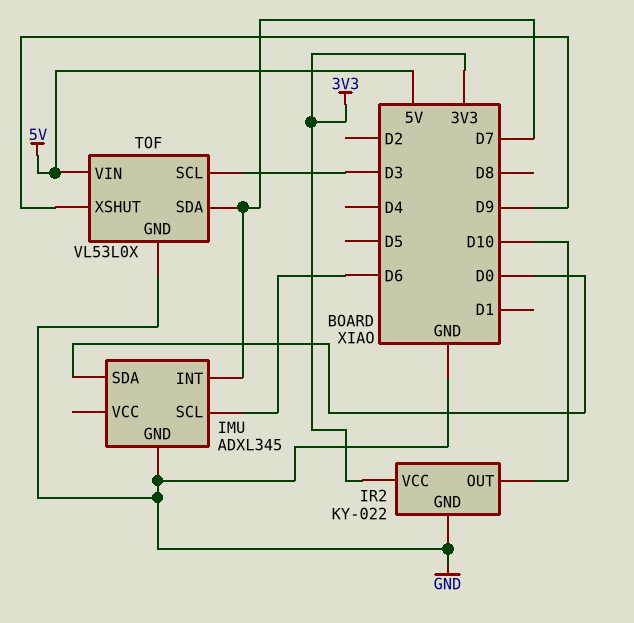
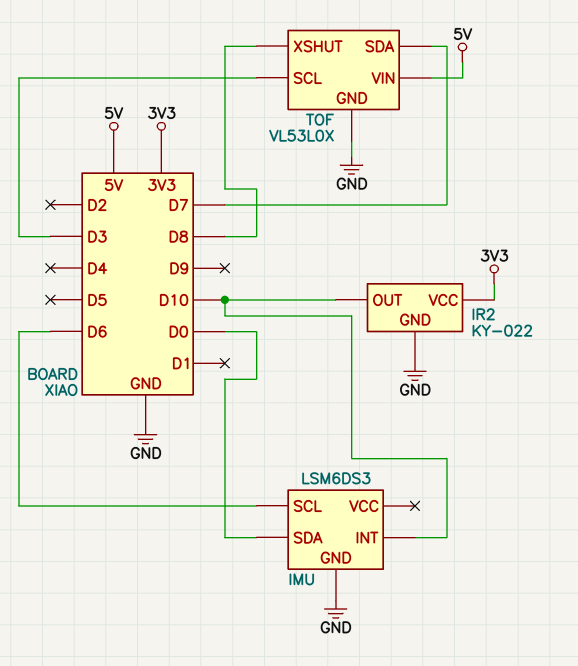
IMU: ADXL345 -> LSM6DS3
IMU pin INT: D7 -> D10
TOF pin XSHUT: D9 -> D8

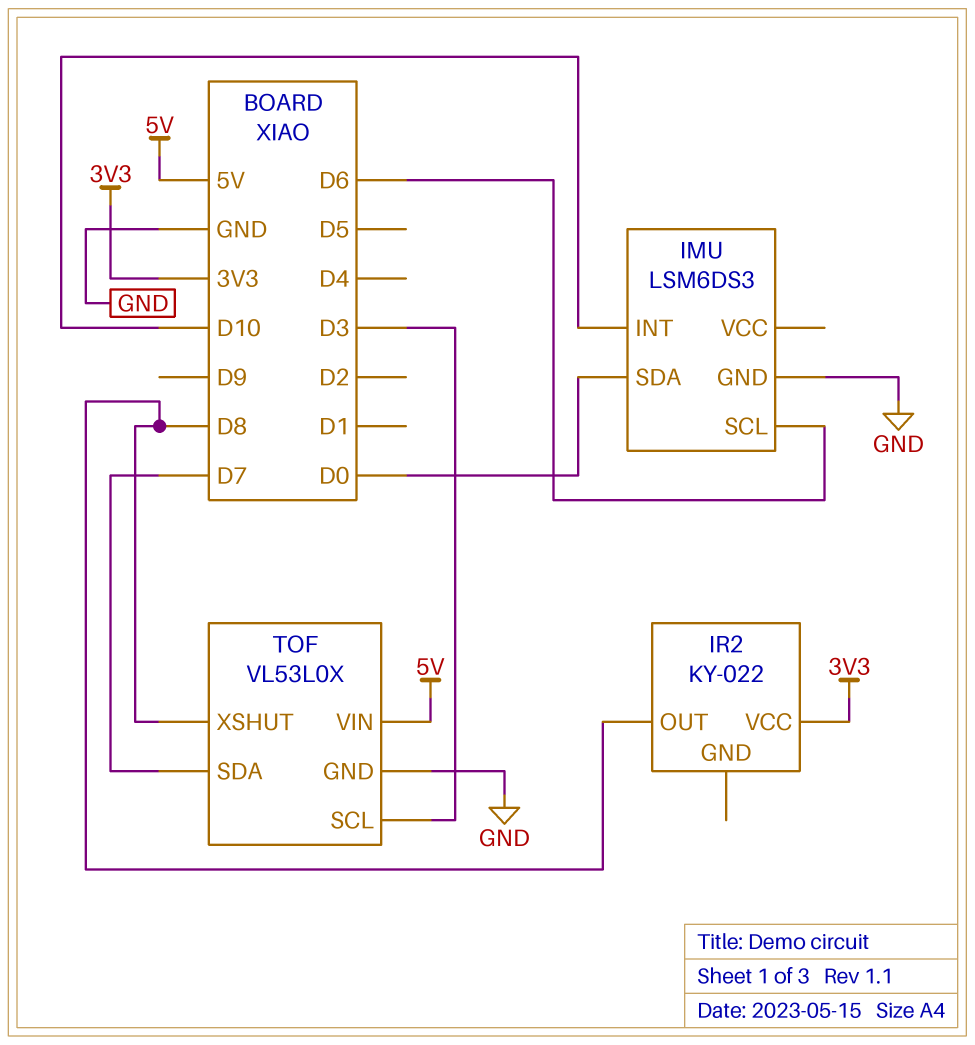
IR2 pin GND: GND -> none
IR2 pin OUT: D10 -> D8

